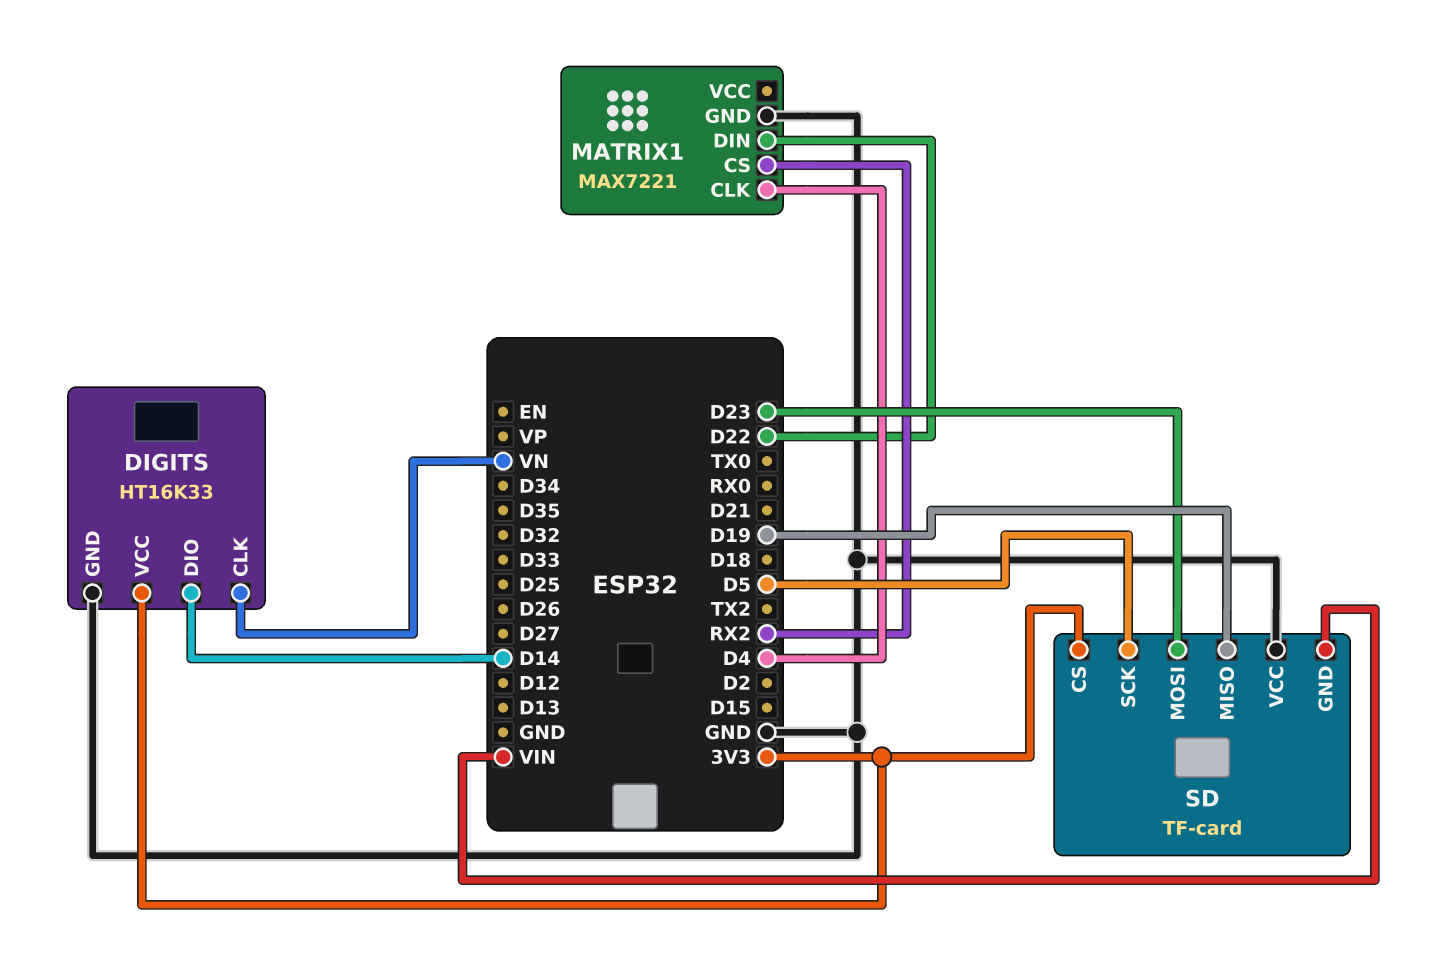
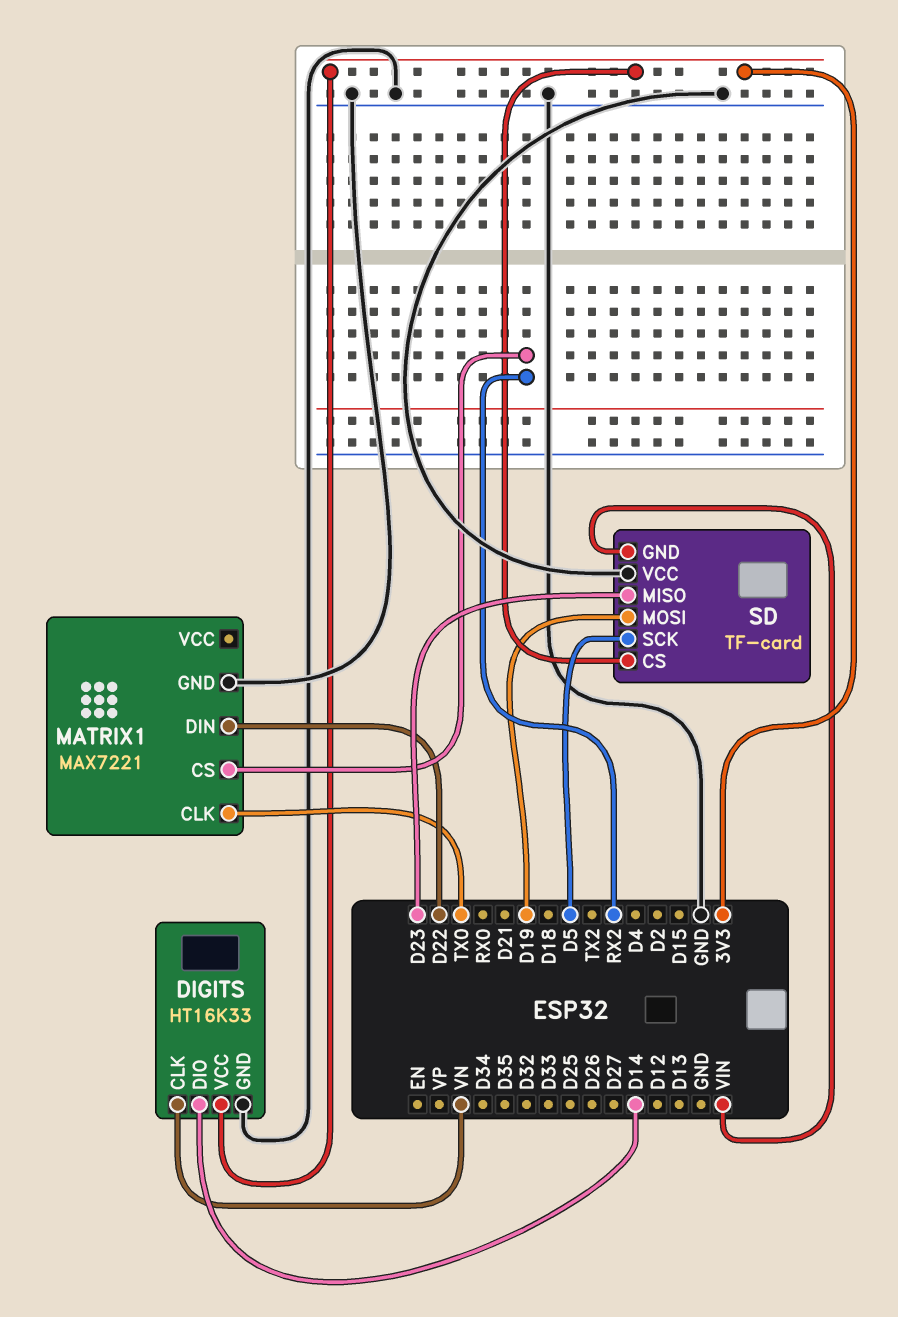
MATRIX1 pin CLK: D4 -> TX0
SD pin MISO: D19 -> D23
SD pin MOSI: D23 -> D19

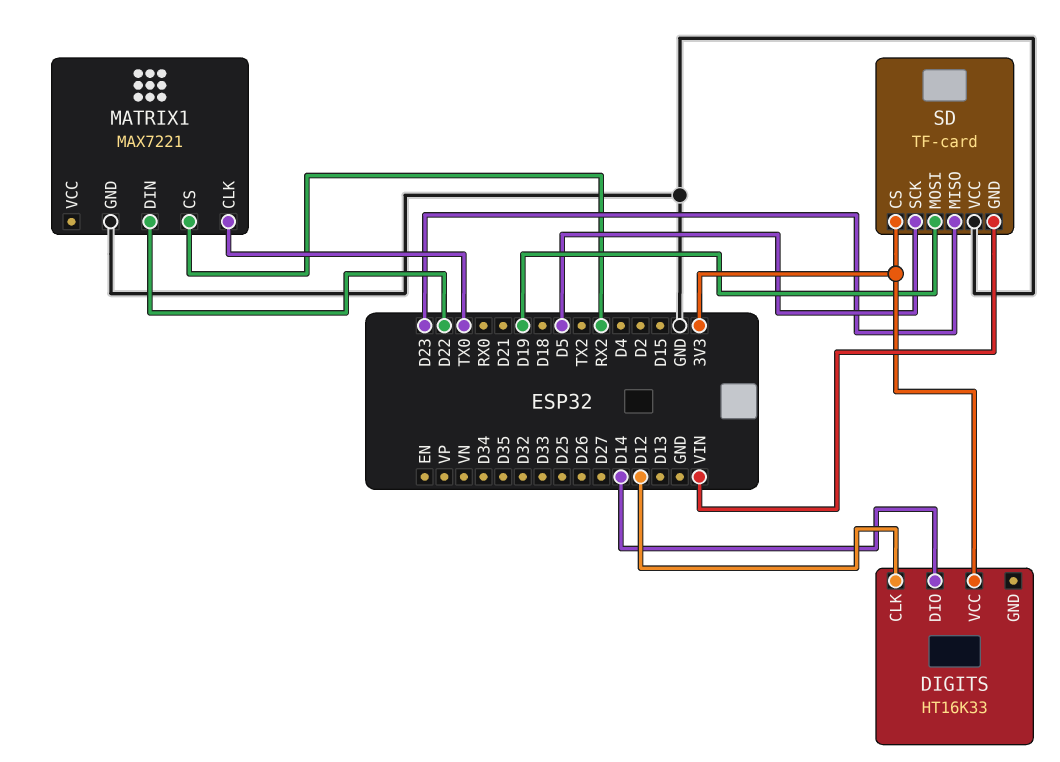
DIGITS pin CLK: VN -> D12
DIGITS pin GND: GND -> none

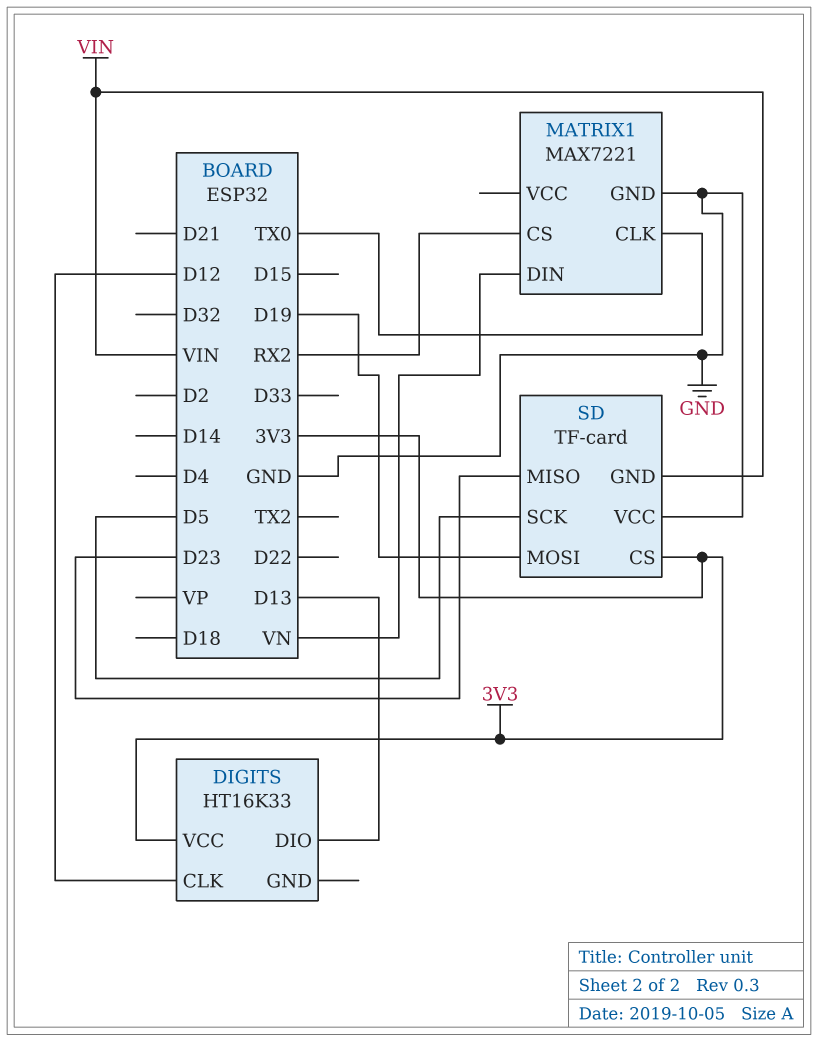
DIGITS pin DIO: D14 -> D13
MATRIX1 pin DIN: D22 -> VN

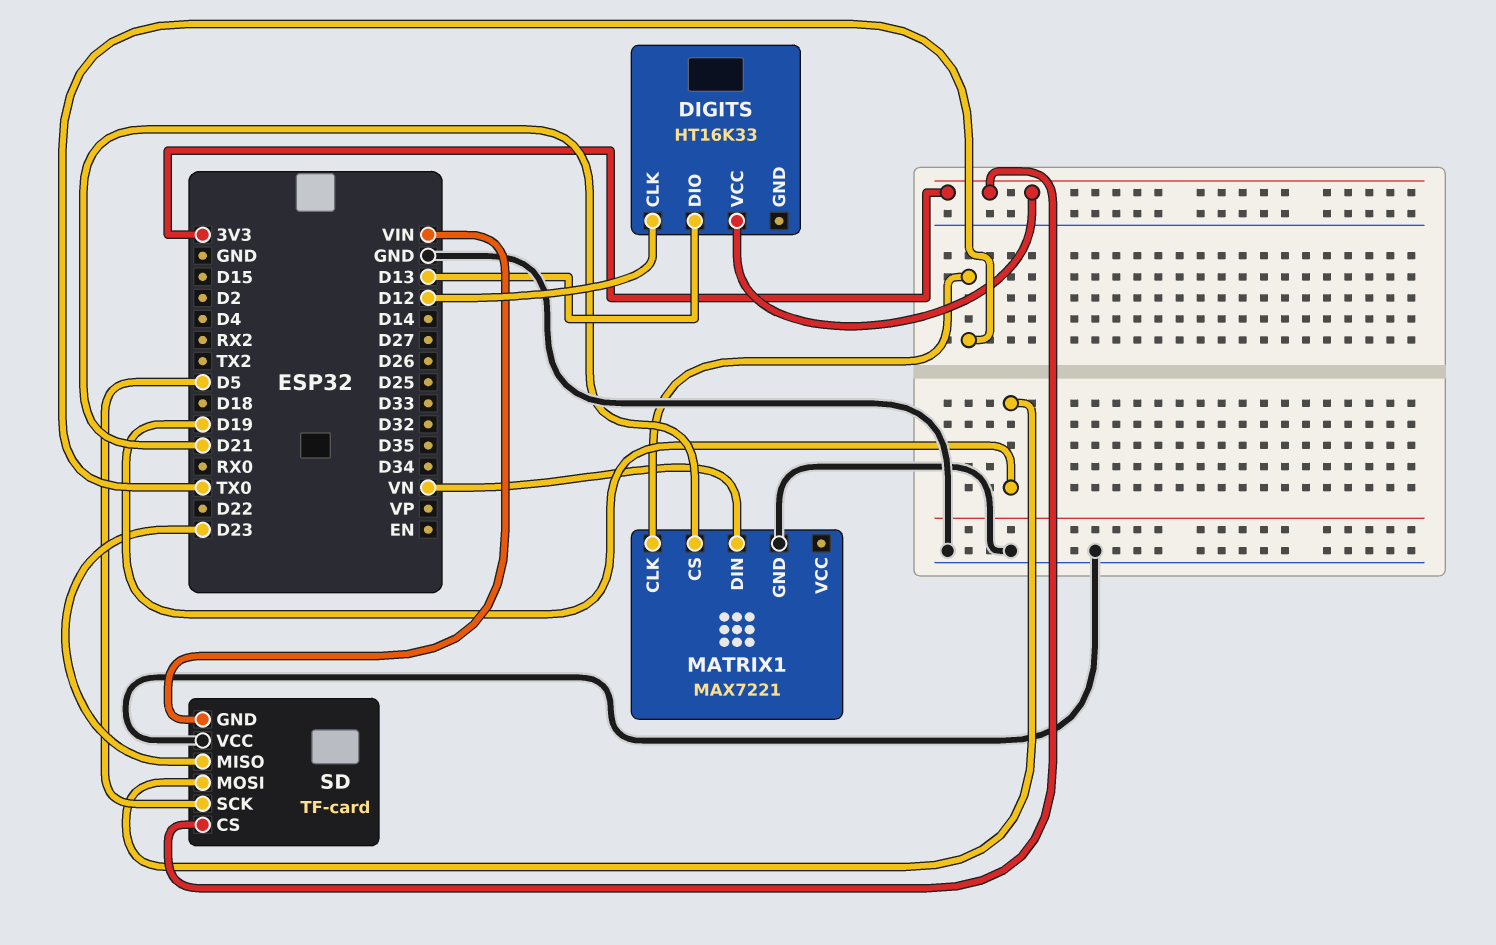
MATRIX1 pin CS: RX2 -> D21

